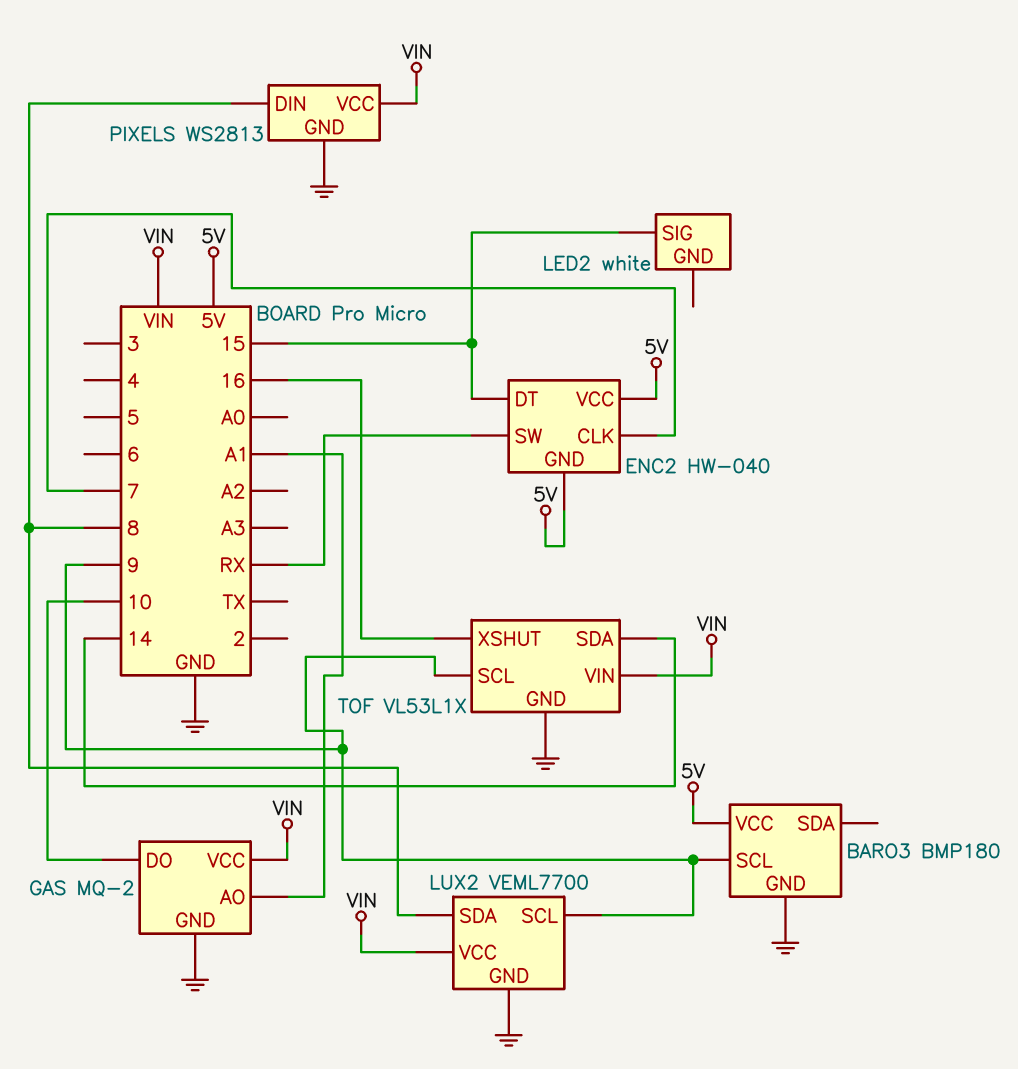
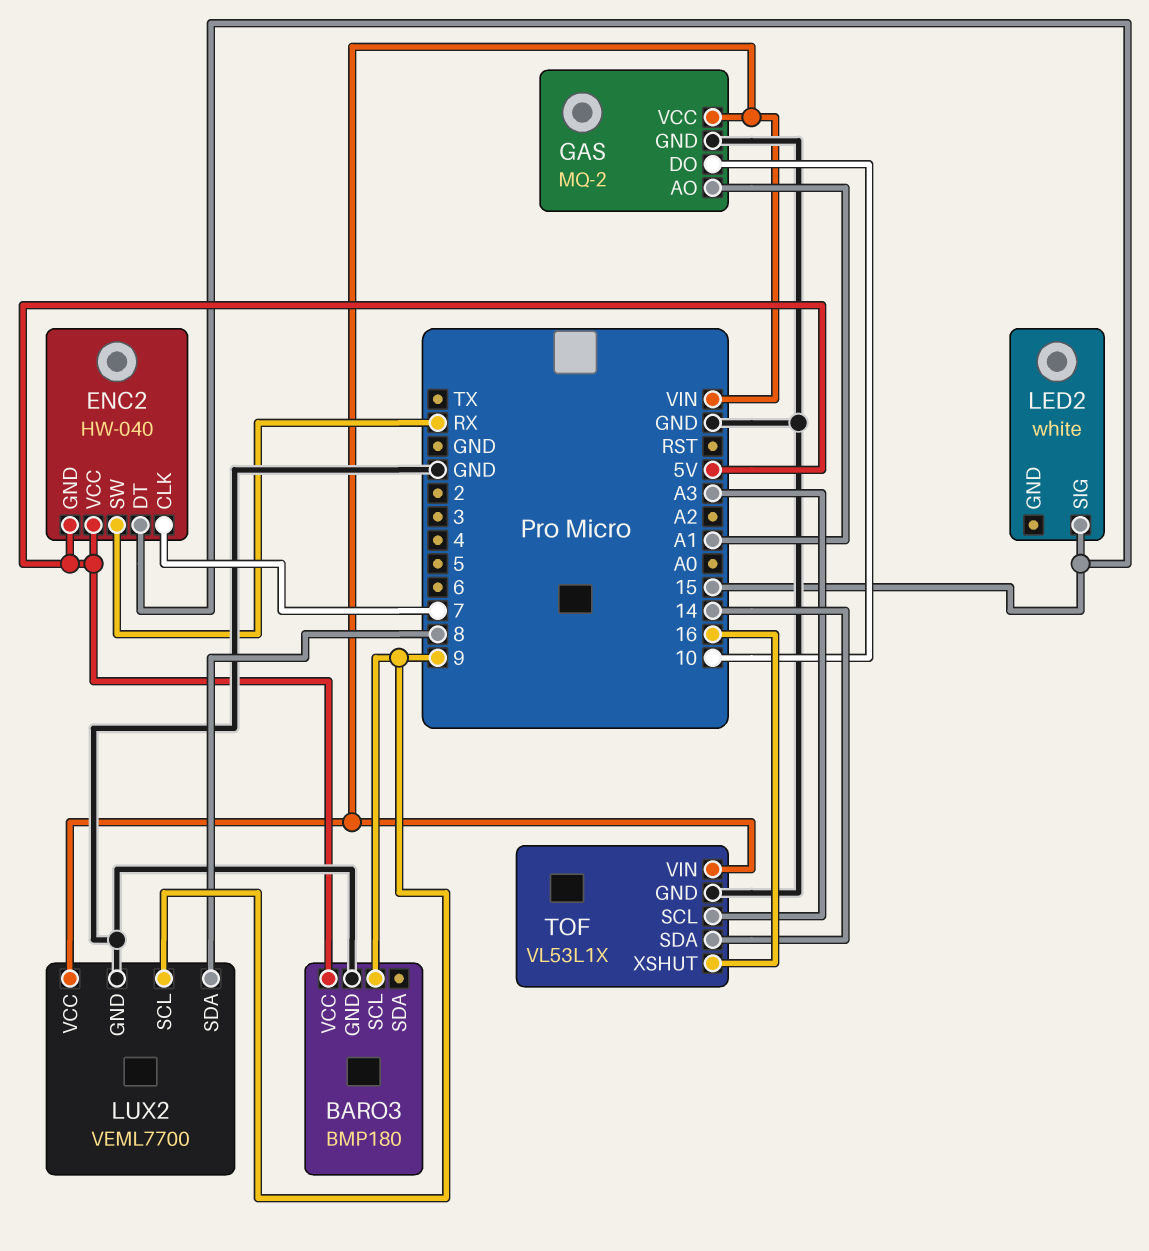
PIXELS: WS2813 -> none
PIXELS pin DIN: 8 -> none
PIXELS pin GND: GND -> none
PIXELS pin VCC: VIN -> none
TOF pin SCL: 9 -> A3

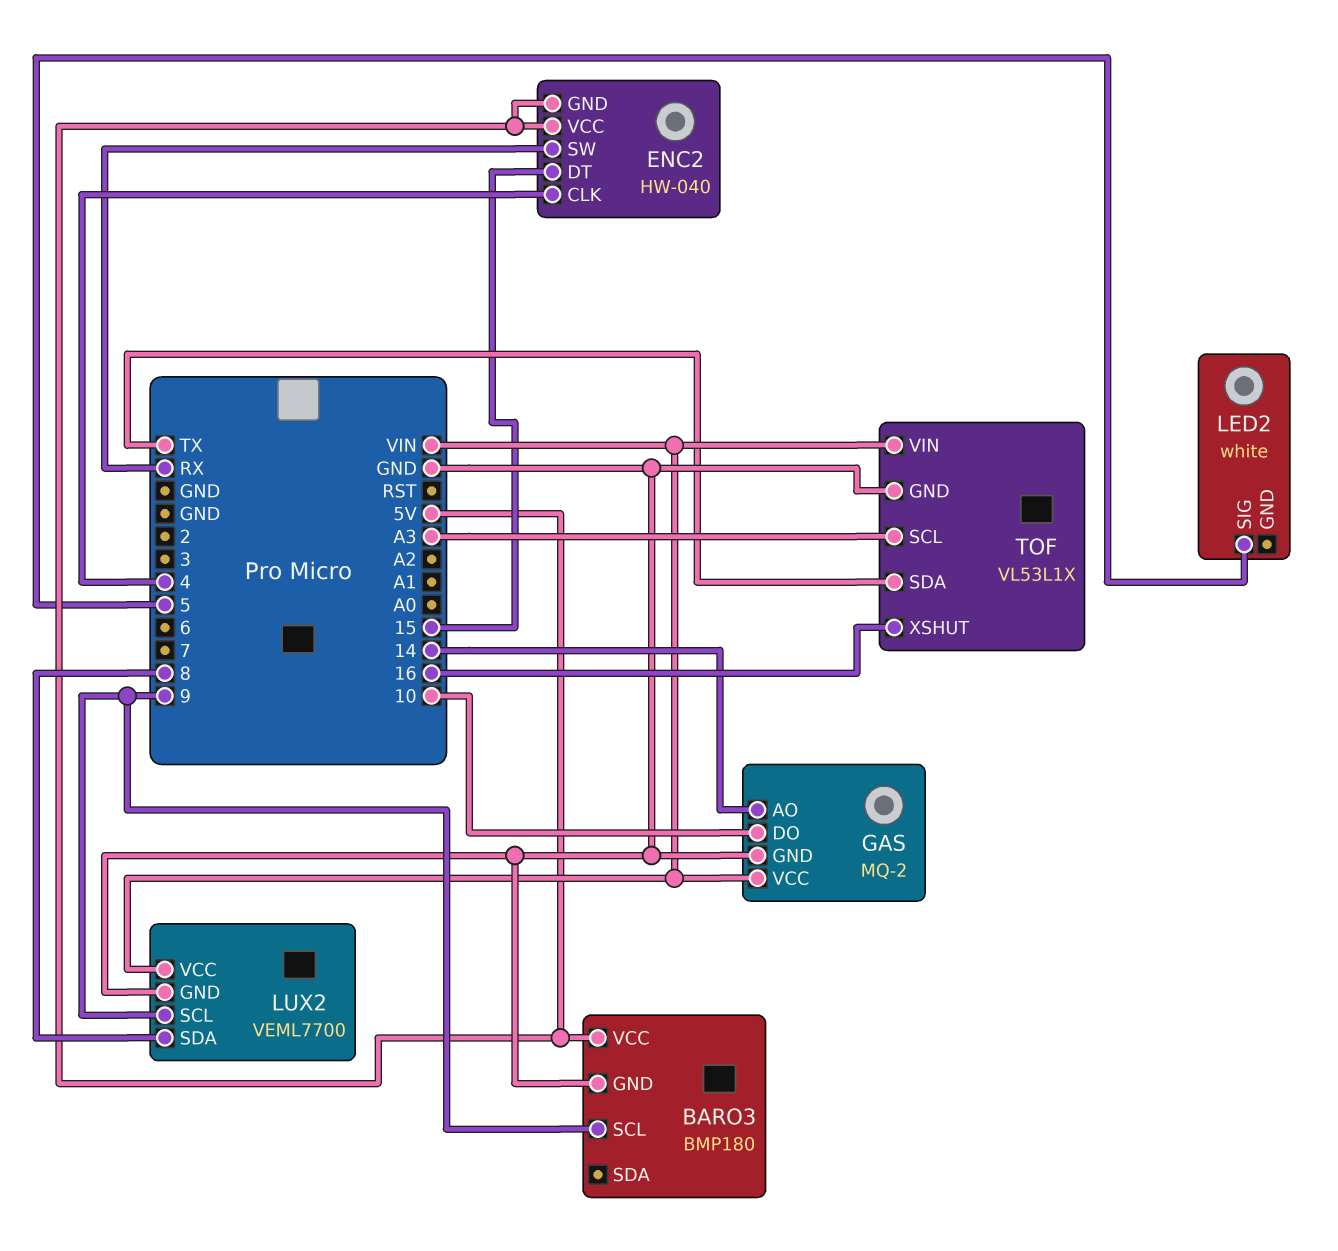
ENC2 pin CLK: 7 -> 4
GAS pin AO: A1 -> 14
LED2 pin SIG: 15 -> 5
TOF pin SDA: 14 -> TX

